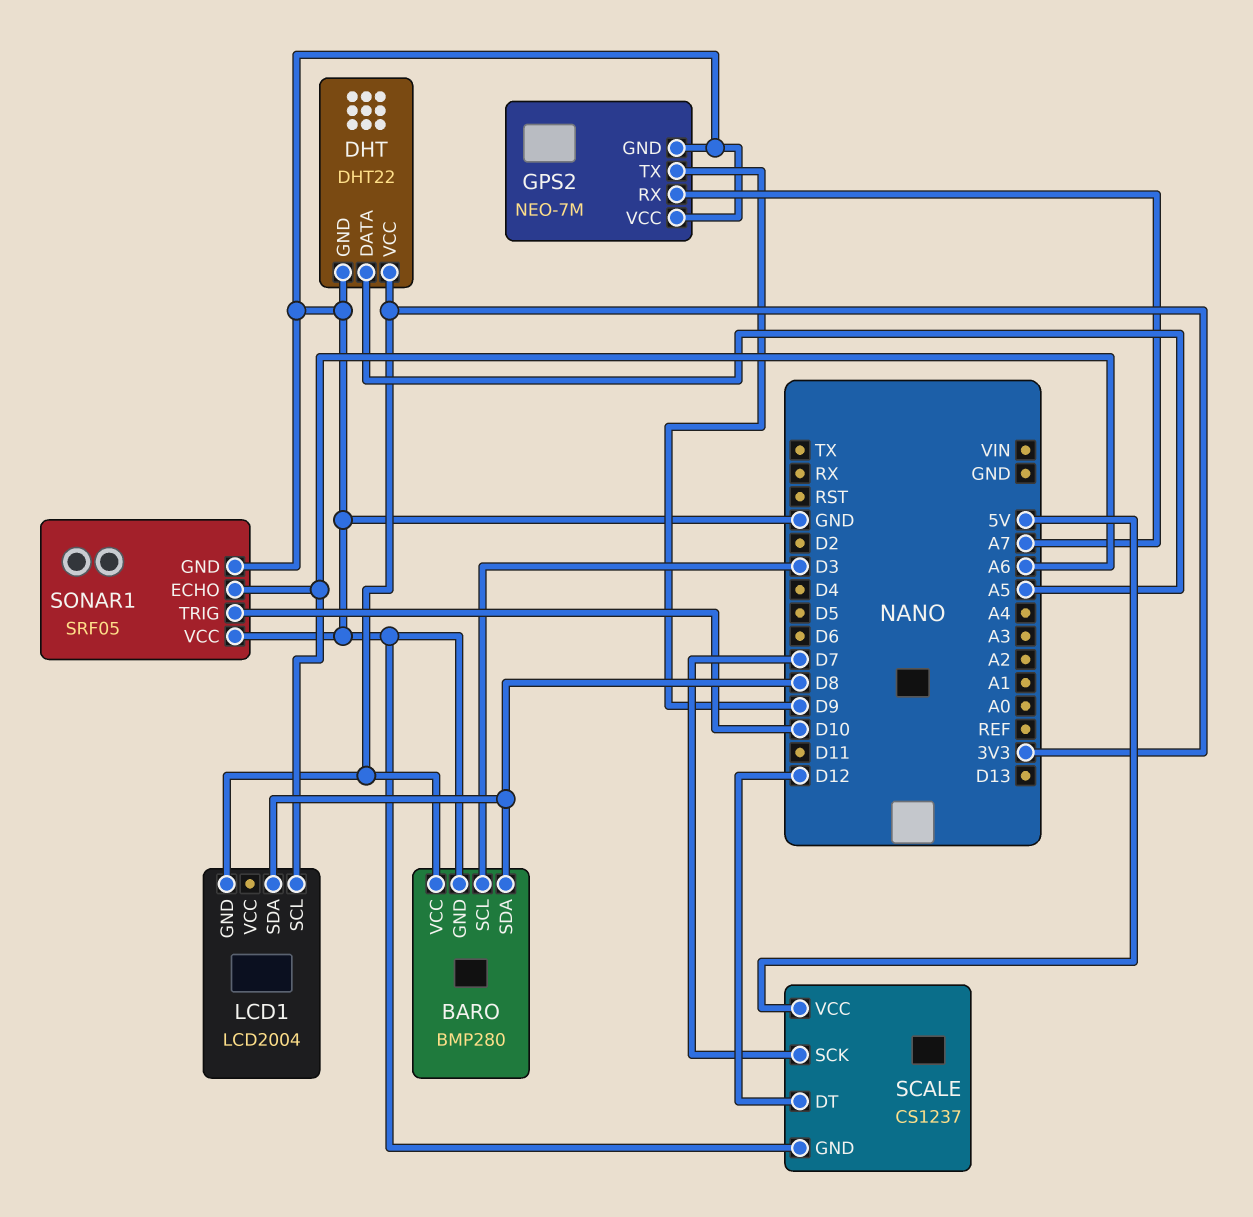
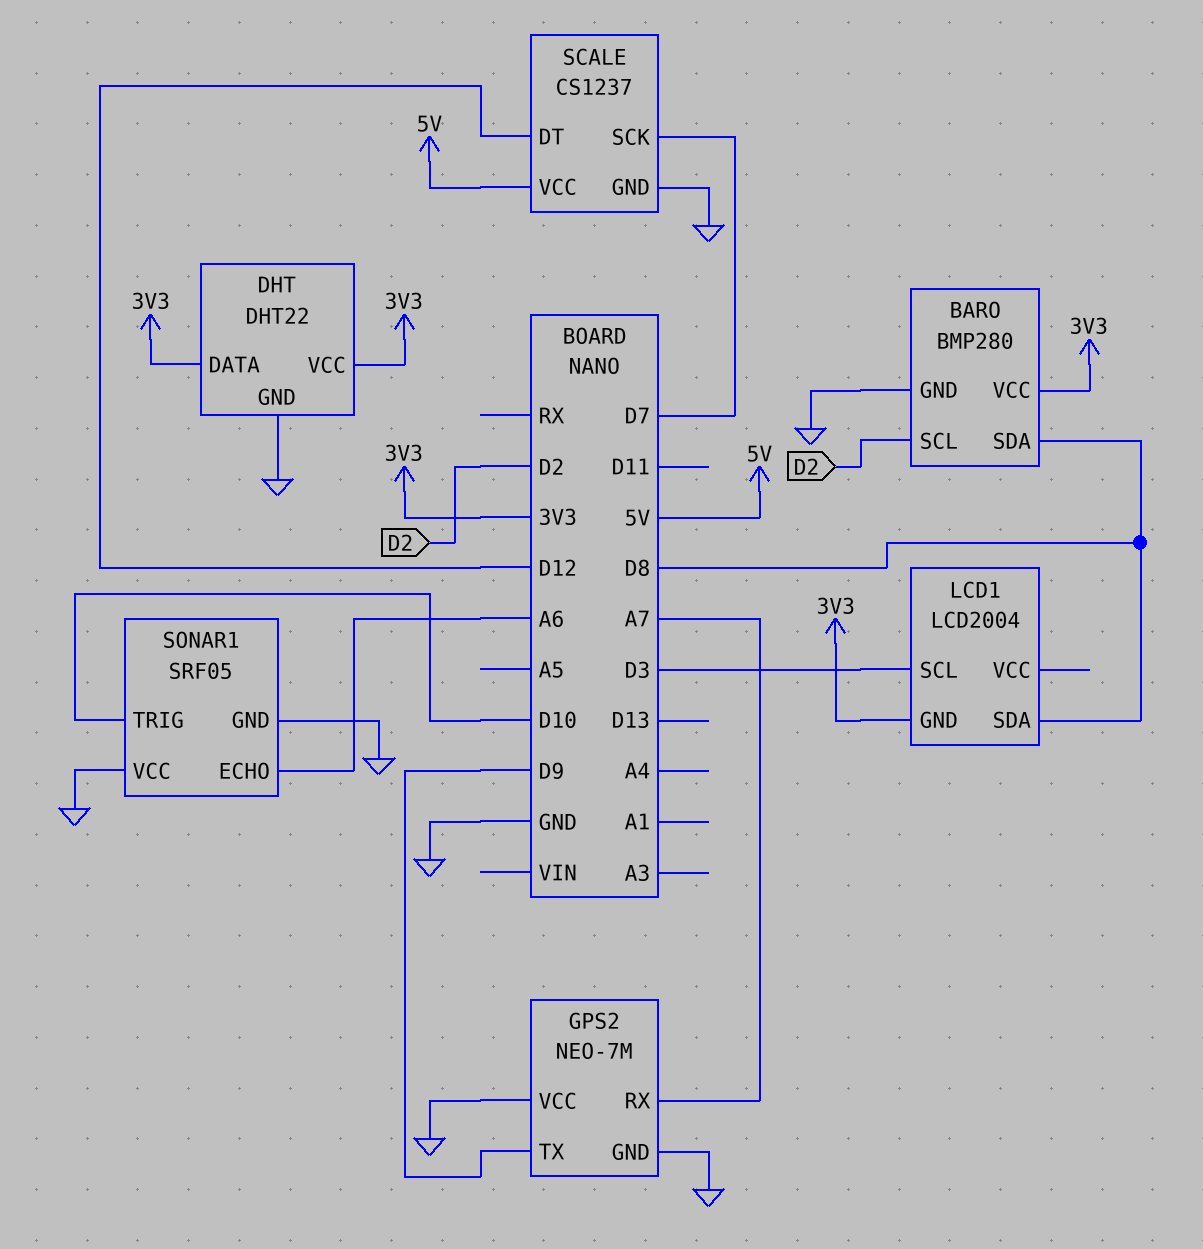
BARO pin SCL: D3 -> D2
DHT pin DATA: A5 -> 3V3
LCD1 pin SCL: A6 -> D3

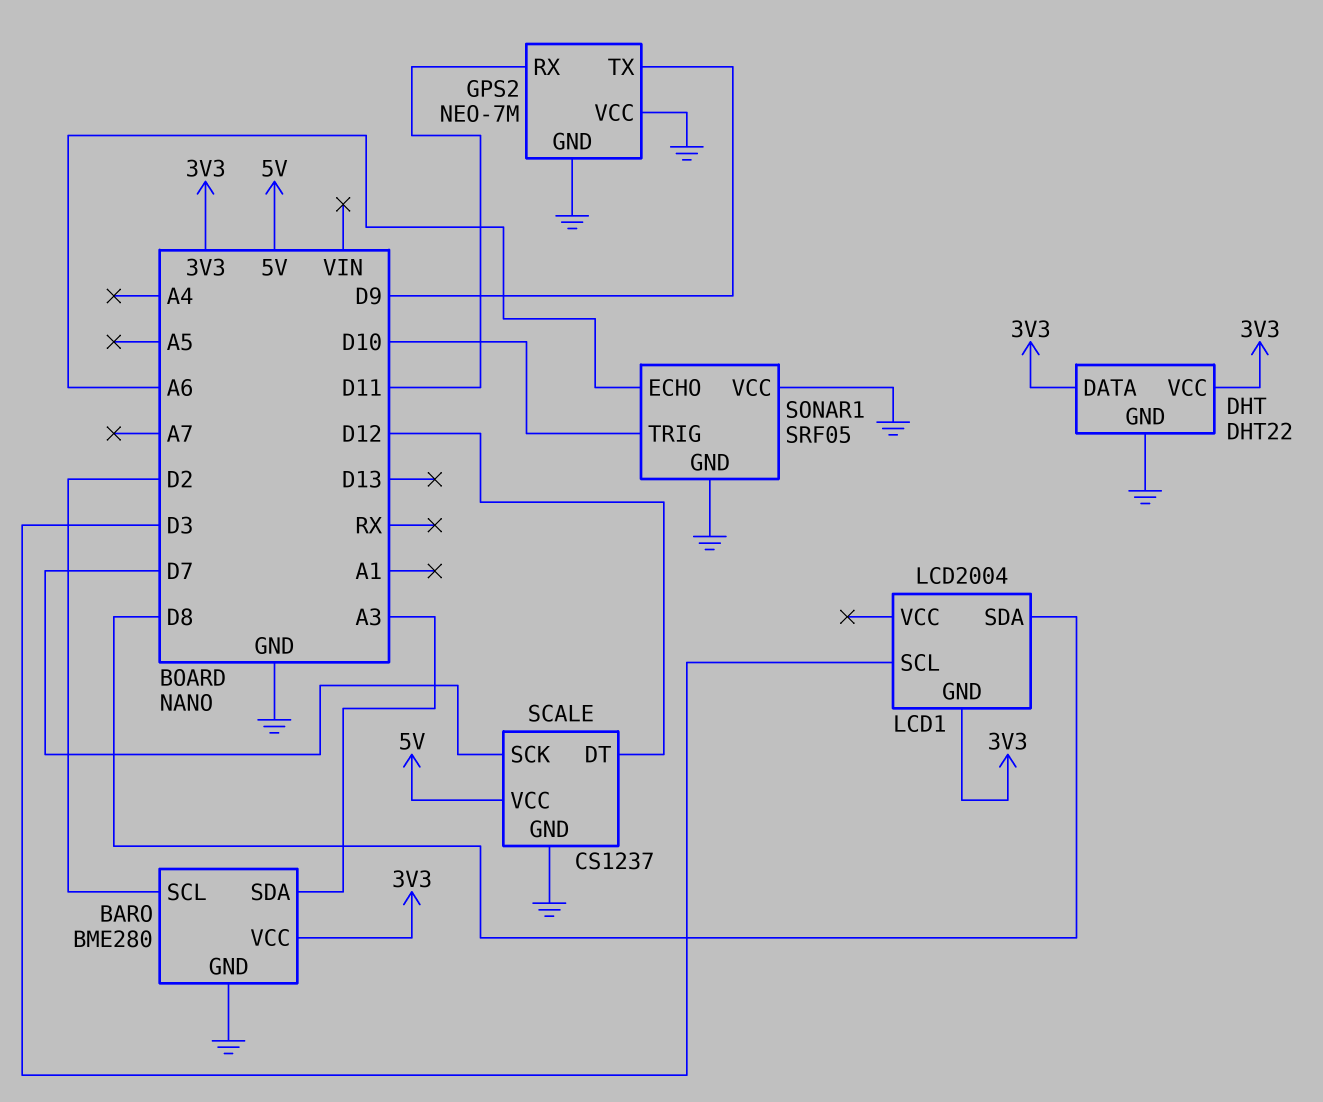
BARO: BMP280 -> BME280
BARO pin SDA: D8 -> A3
GPS2 pin RX: A7 -> D11

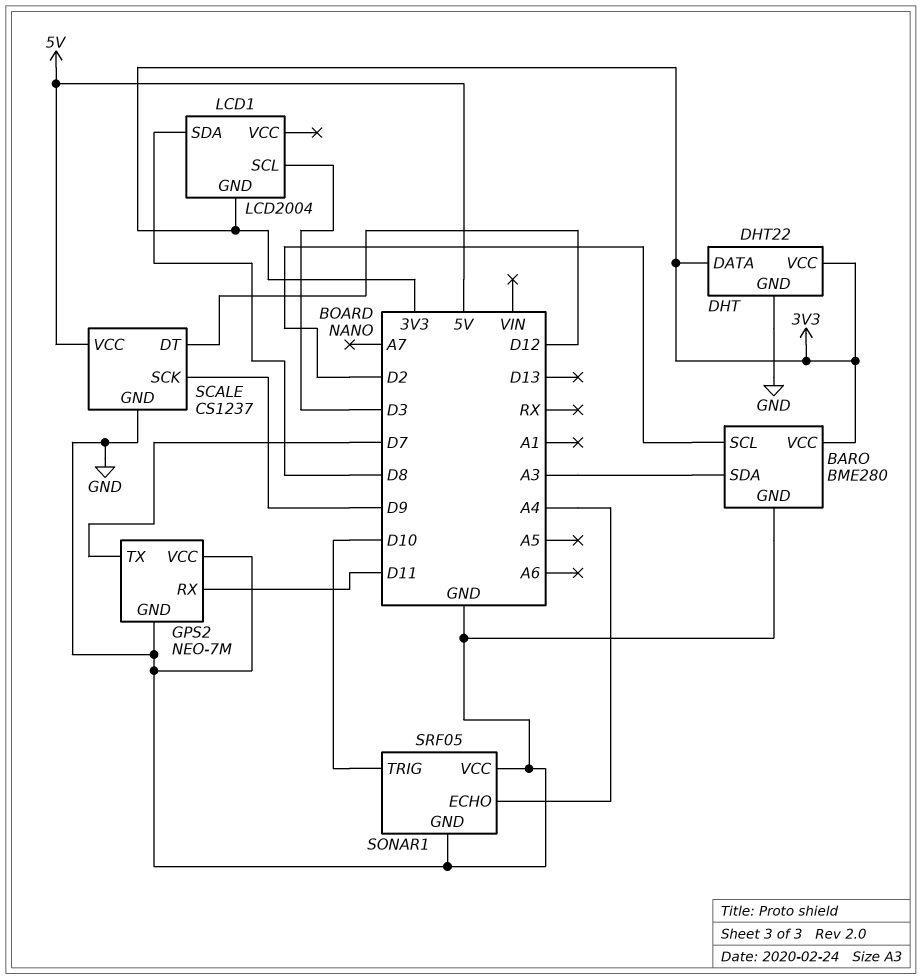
GPS2 pin TX: D9 -> D7
SCALE pin SCK: D7 -> D9
SONAR1 pin ECHO: A6 -> A4

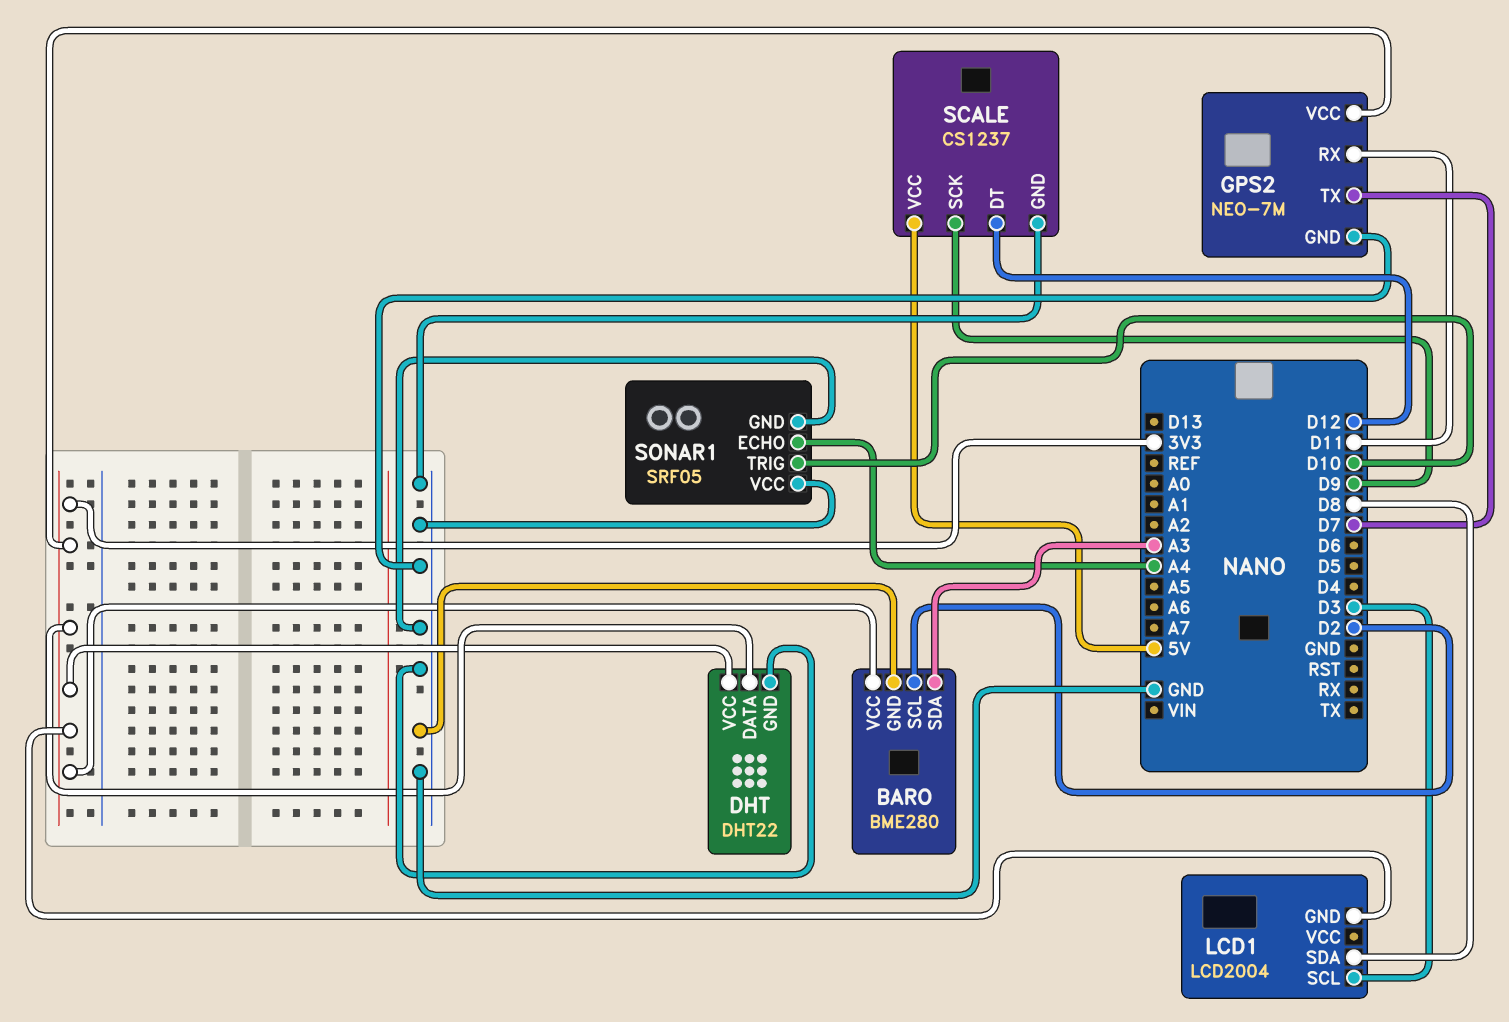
GPS2 pin VCC: GND -> 3V3

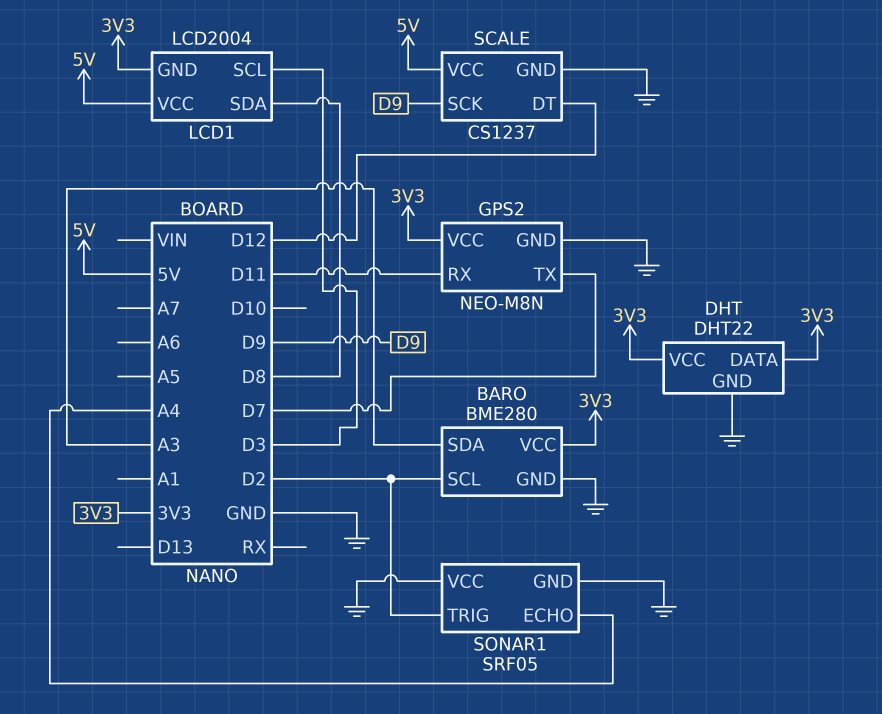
GPS2: NEO-7M -> NEO-M8N
LCD1 pin VCC: none -> 5V
SONAR1 pin TRIG: D10 -> D2

